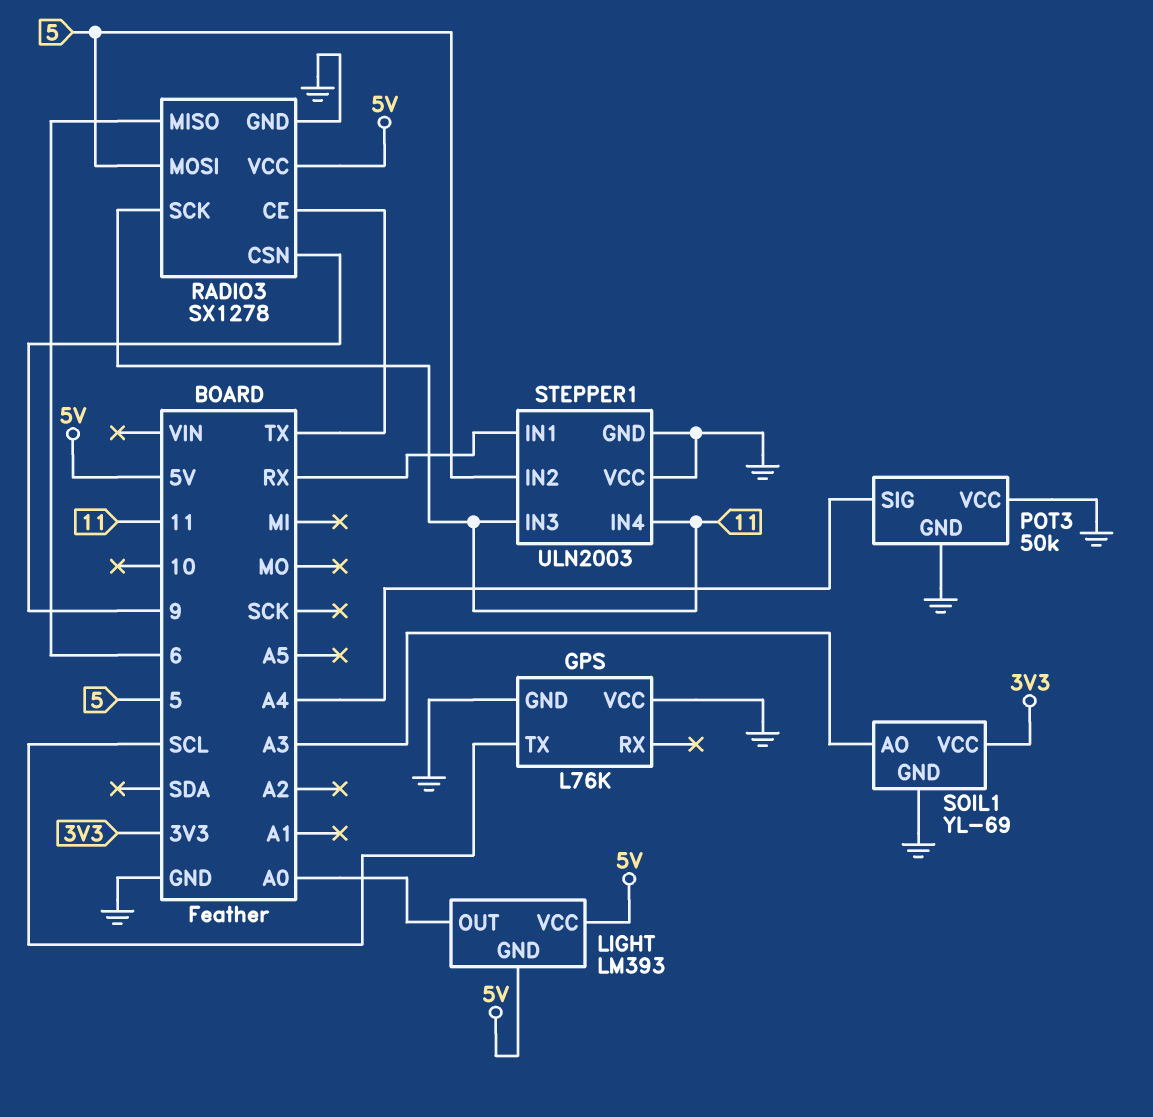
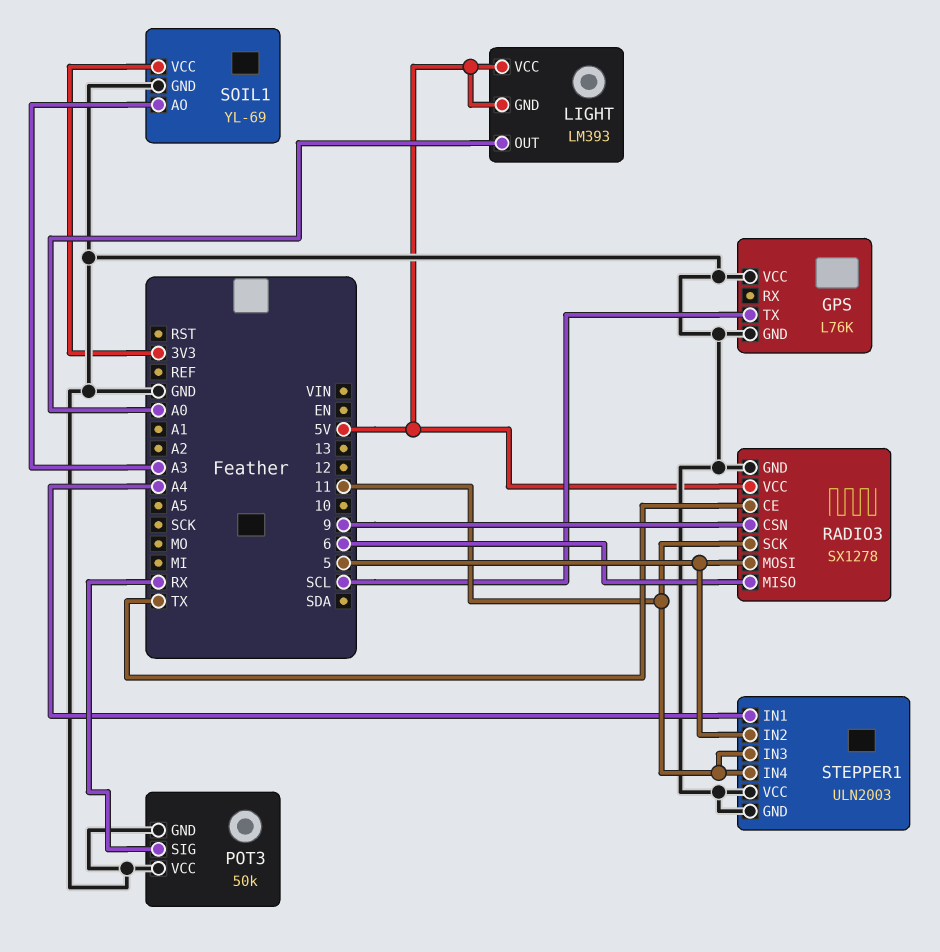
POT3 pin SIG: A4 -> RX
STEPPER1 pin IN1: RX -> A4

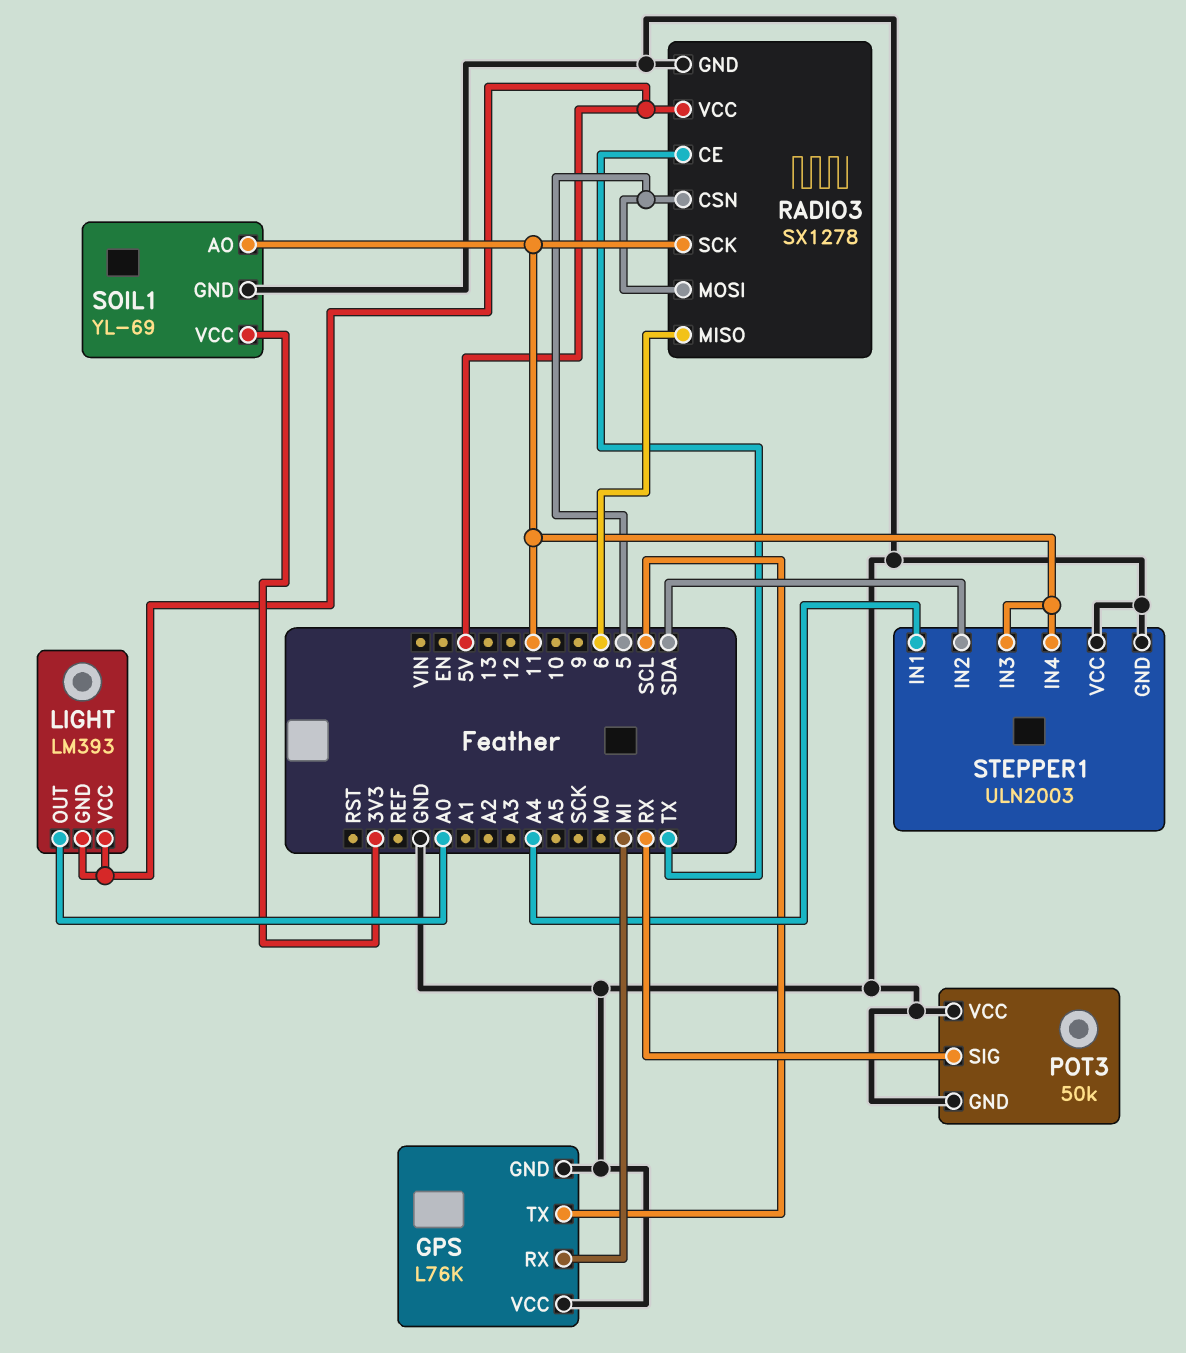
GPS pin RX: none -> MI
RADIO3 pin CSN: 9 -> 5
SOIL1 pin AO: A3 -> 11
STEPPER1 pin IN2: 5 -> SDA

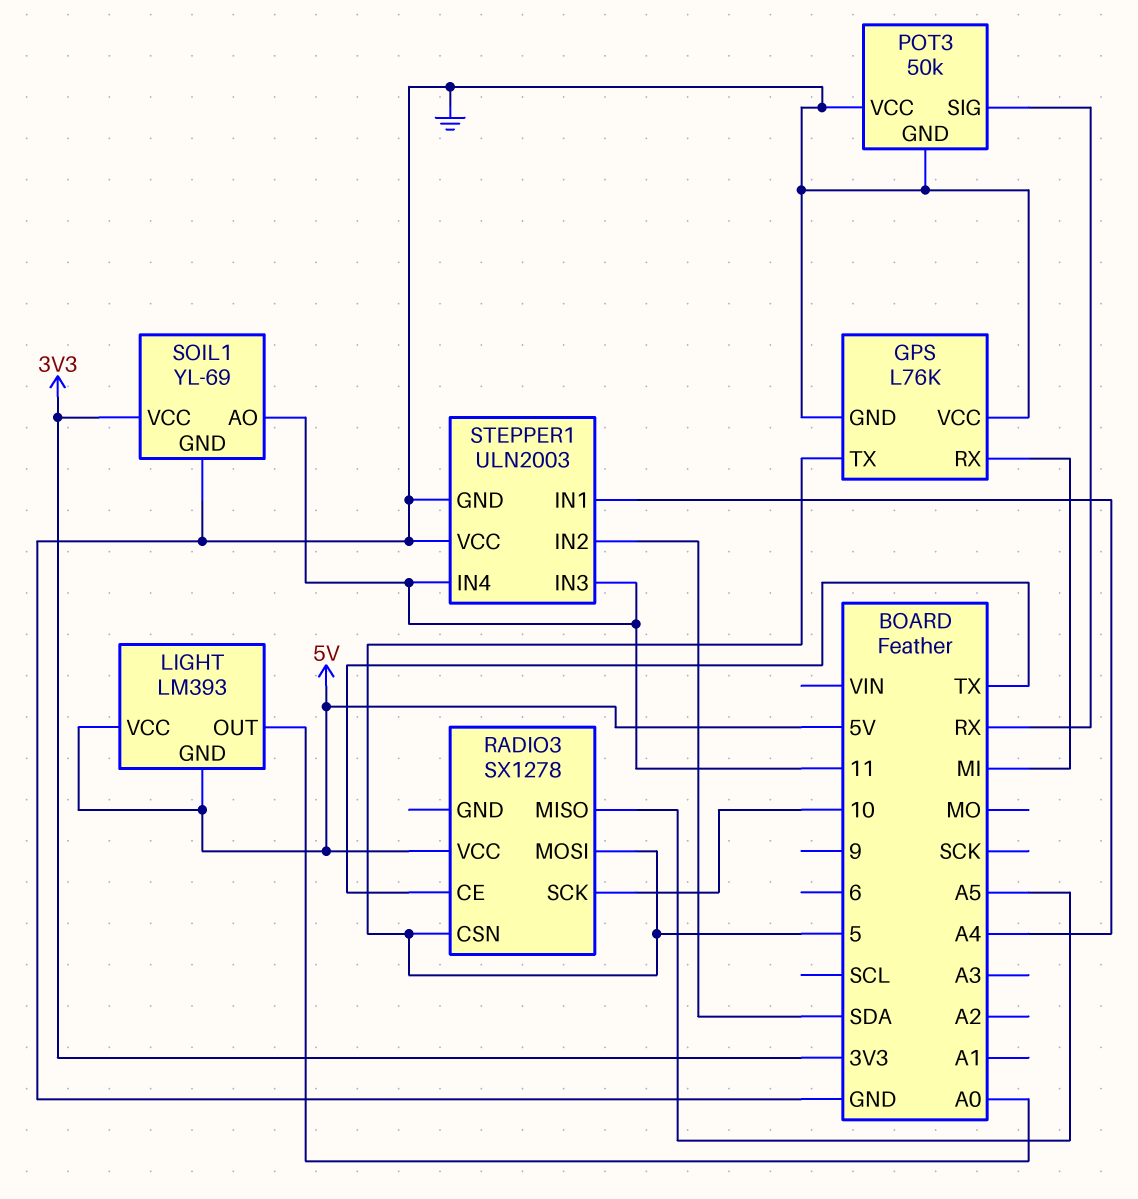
GPS pin TX: SCL -> 5
RADIO3 pin GND: GND -> none
RADIO3 pin MISO: 6 -> A5
RADIO3 pin SCK: 11 -> 10

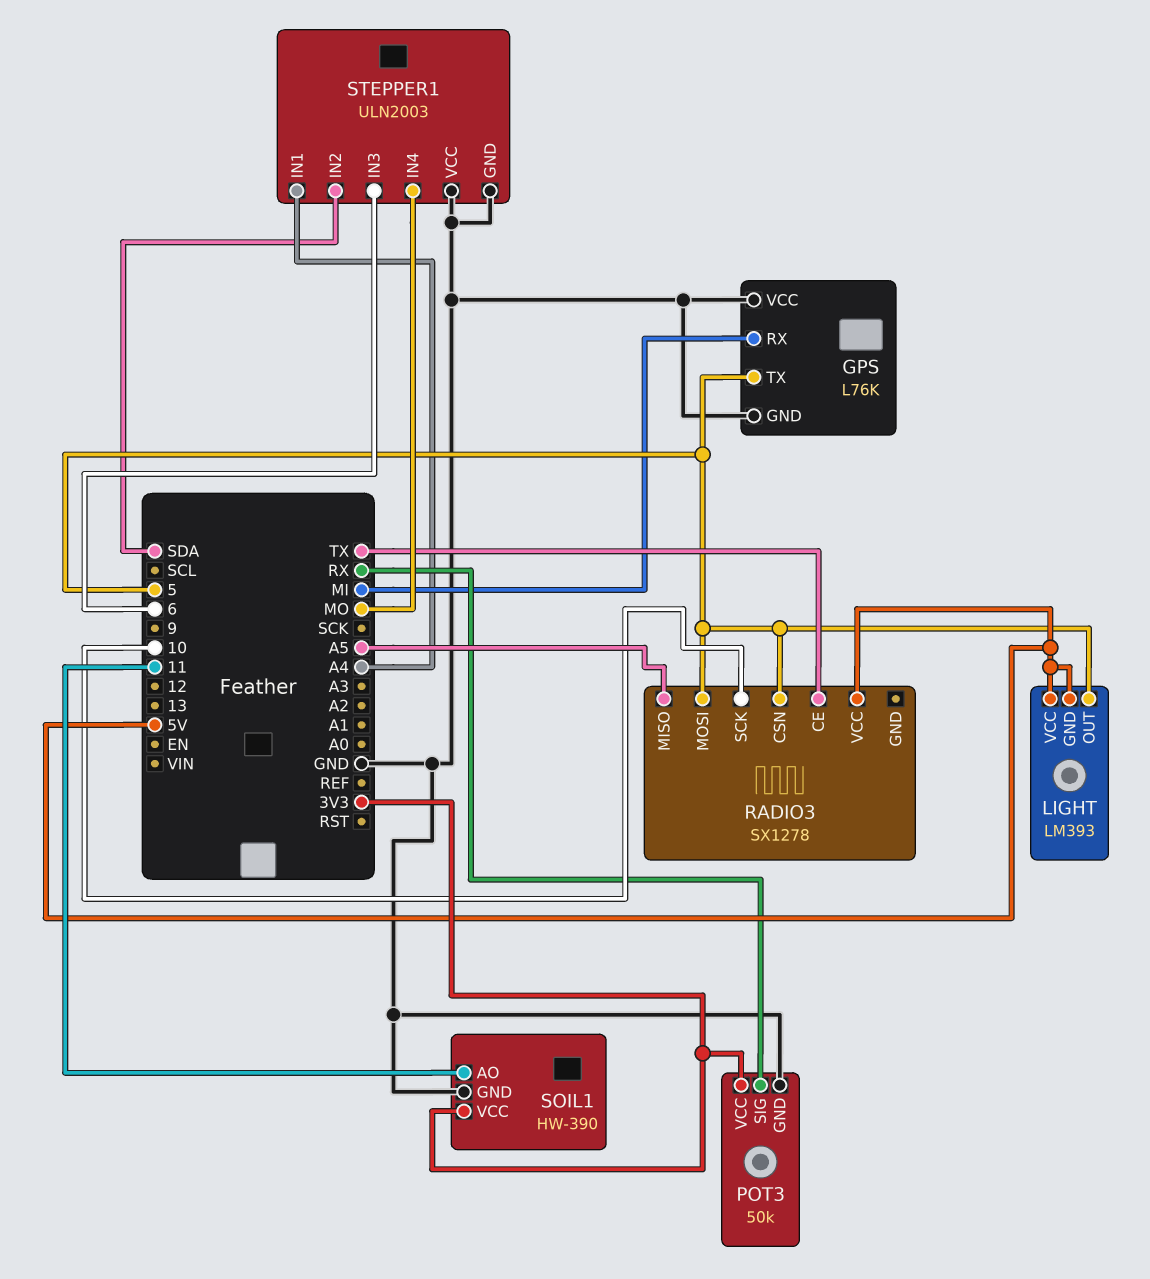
LIGHT pin OUT: A0 -> 5
POT3 pin VCC: GND -> 3V3
SOIL1: YL-69 -> HW-390
STEPPER1 pin IN3: 11 -> 6
STEPPER1 pin IN4: 11 -> MO

